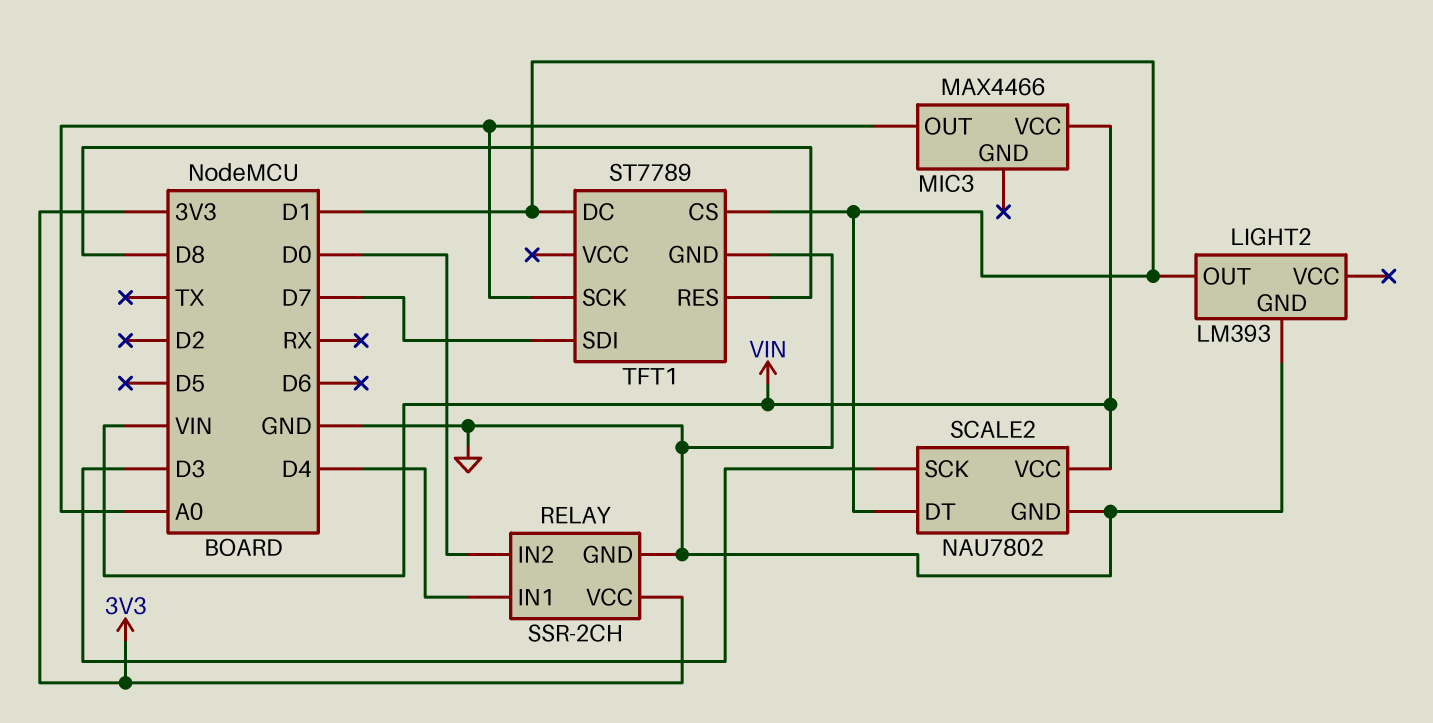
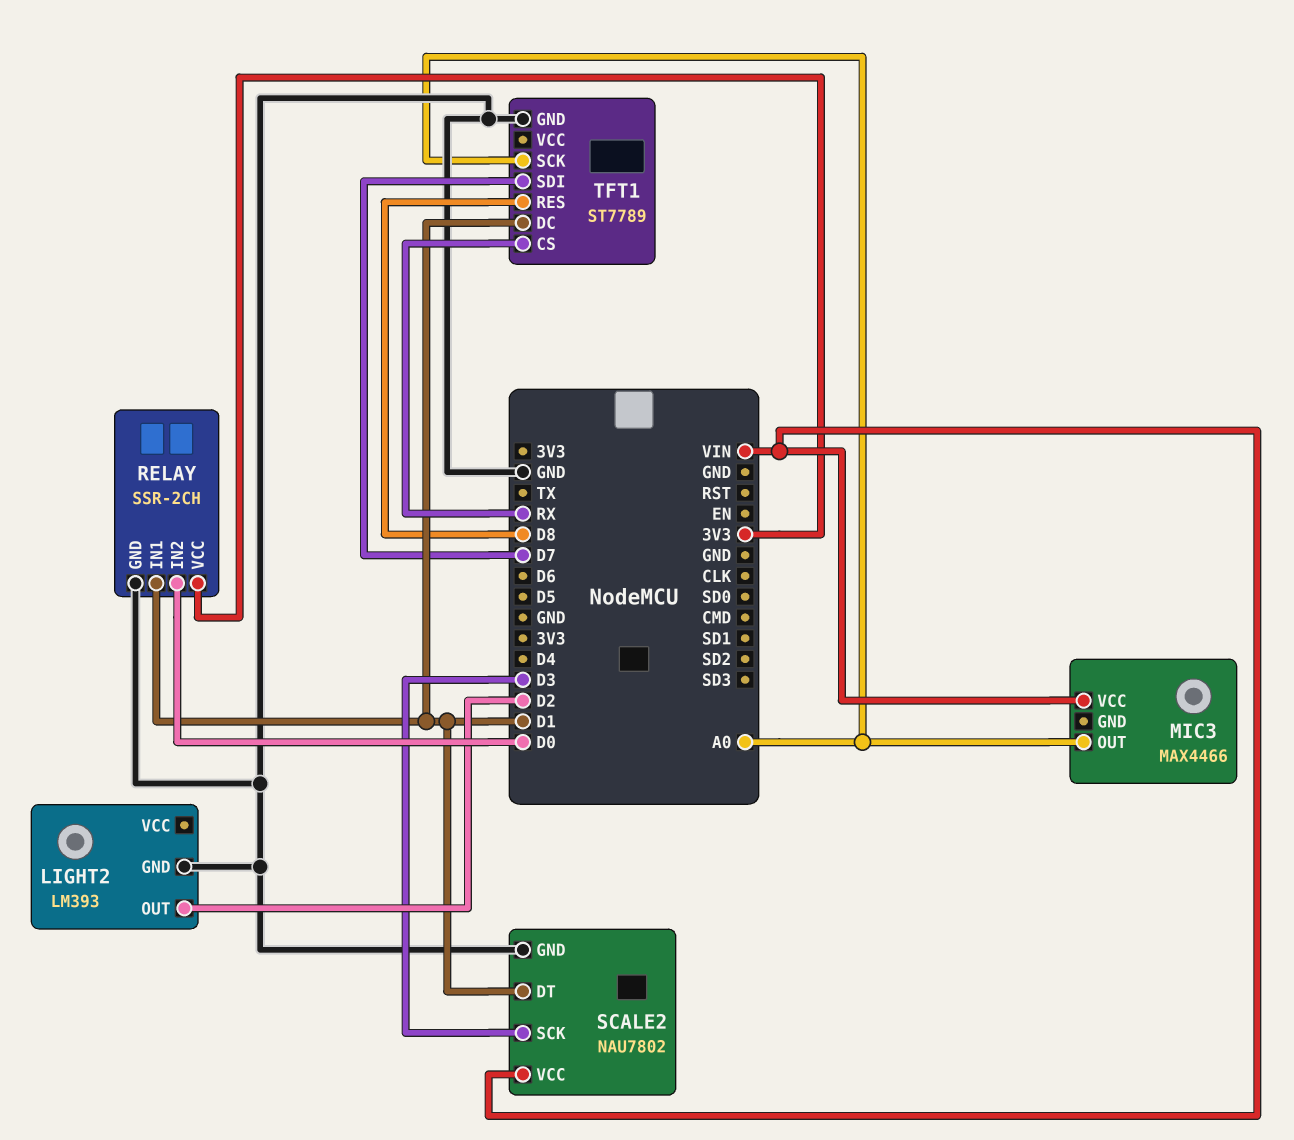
LIGHT2 pin OUT: D1 -> D2
RELAY pin IN1: D4 -> D1
TFT1 pin CS: D1 -> RX

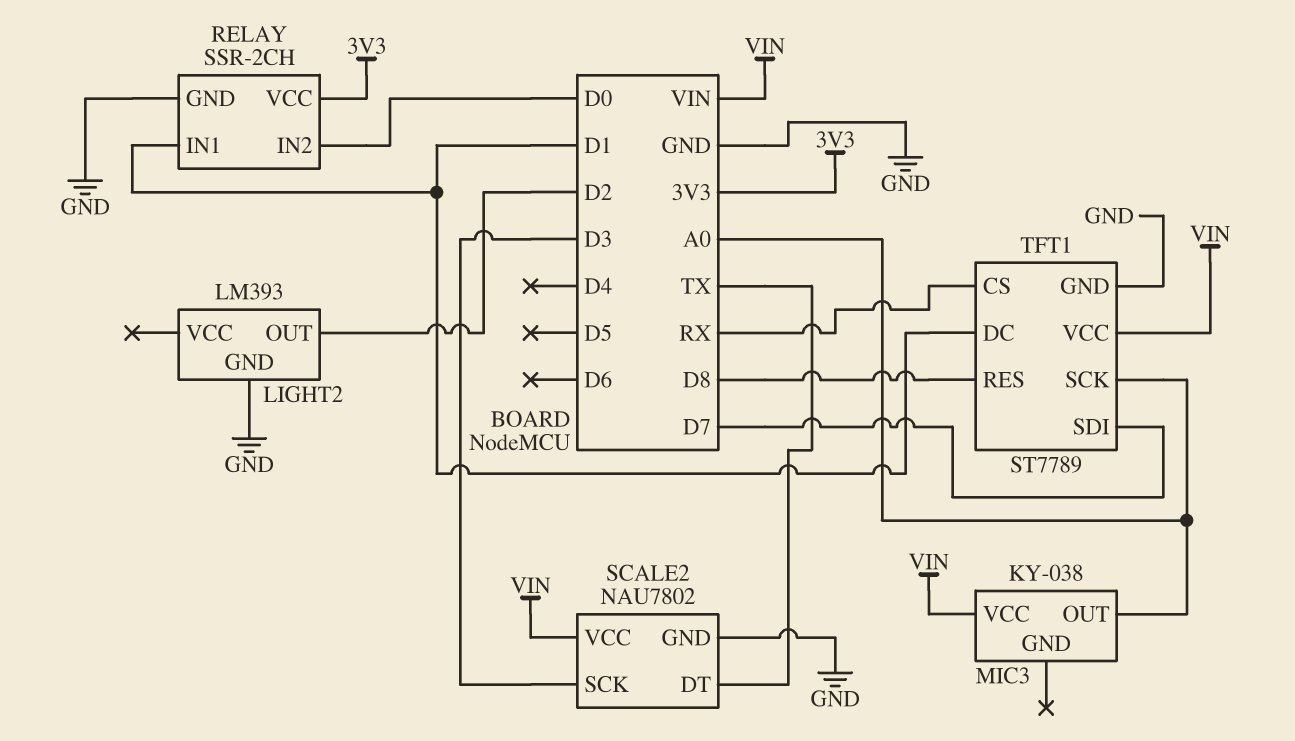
MIC3: MAX4466 -> KY-038
SCALE2 pin DT: D1 -> TX
TFT1 pin VCC: none -> VIN

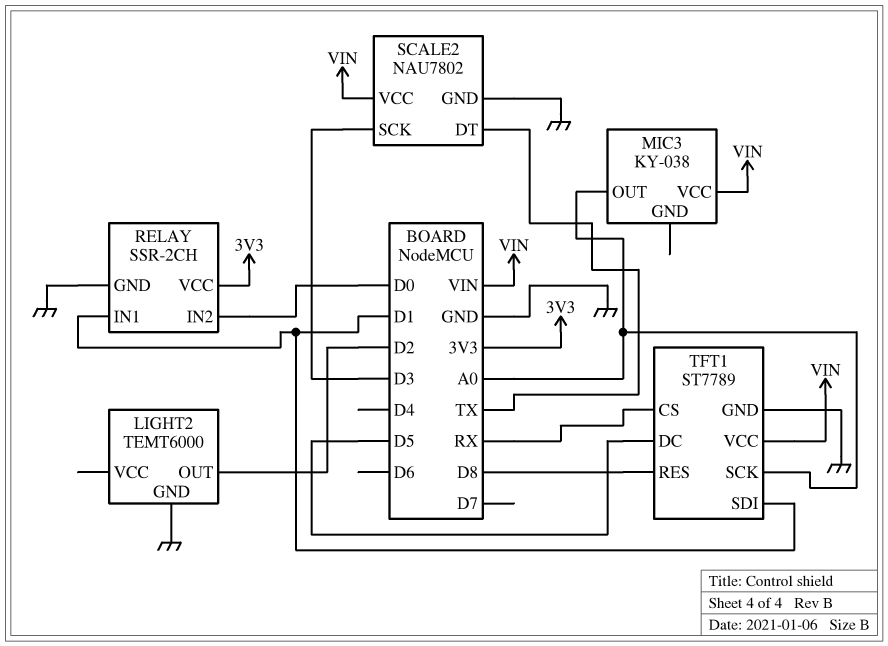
LIGHT2: LM393 -> TEMT6000
TFT1 pin DC: D1 -> D5
TFT1 pin SDI: D7 -> D1

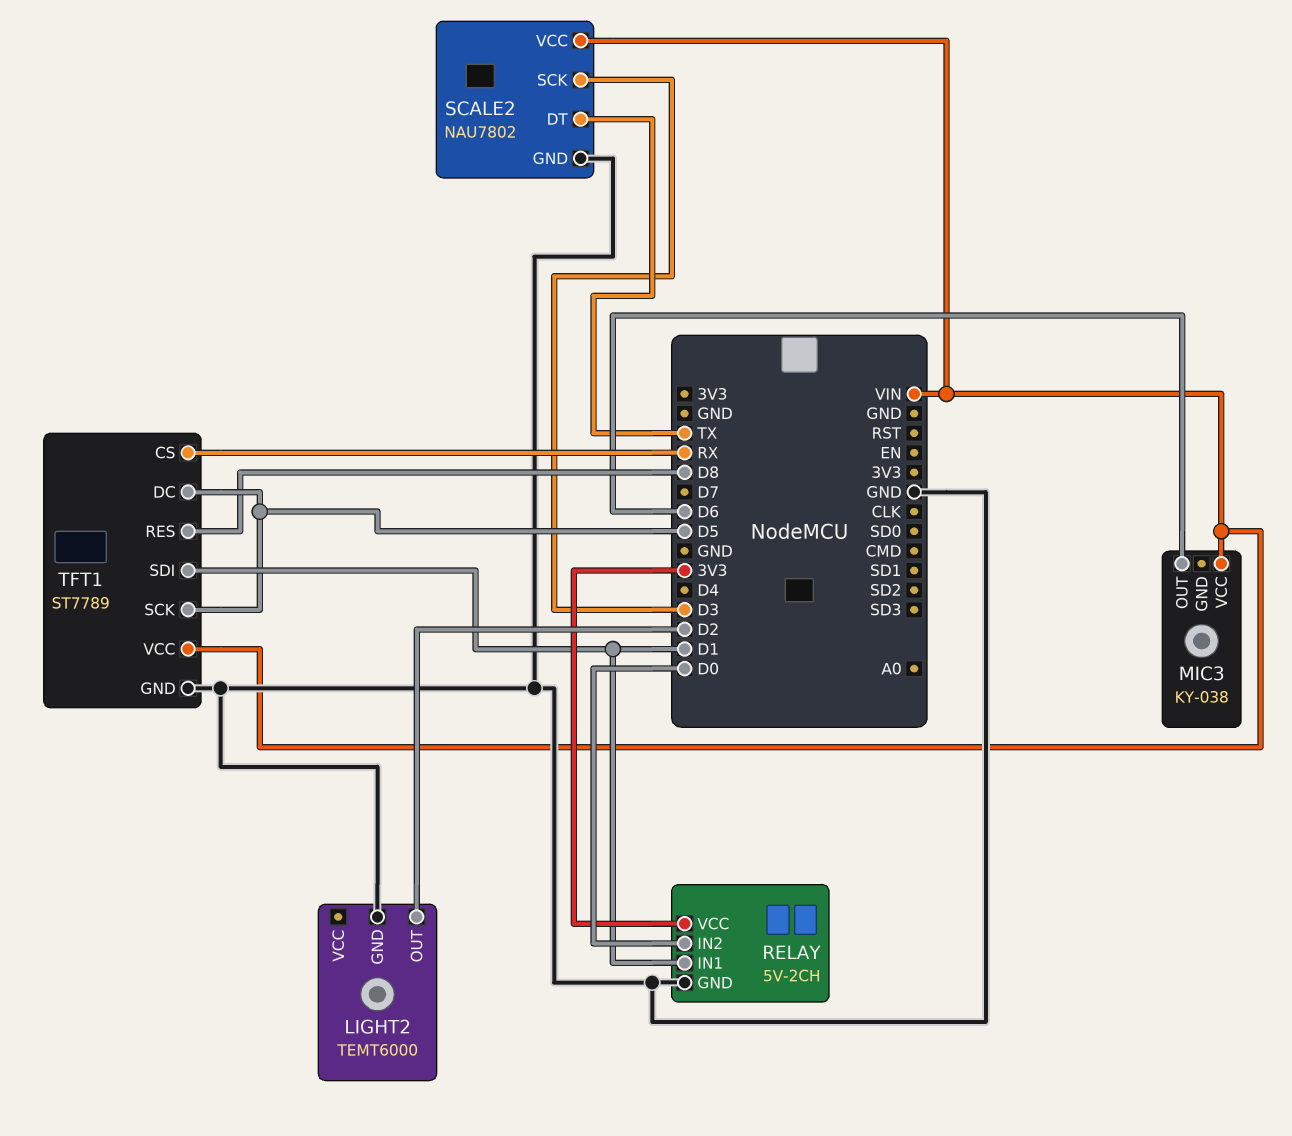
MIC3 pin OUT: A0 -> D6
RELAY: SSR-2CH -> 5V-2CH
TFT1 pin SCK: A0 -> D5

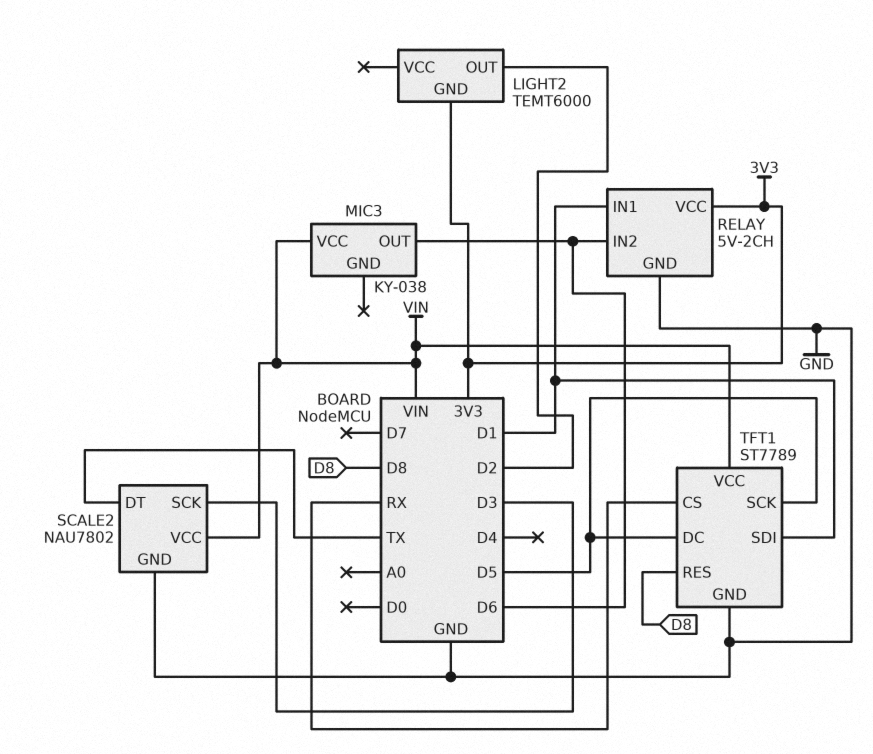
LIGHT2 pin GND: GND -> 3V3
RELAY pin IN2: D0 -> D6

